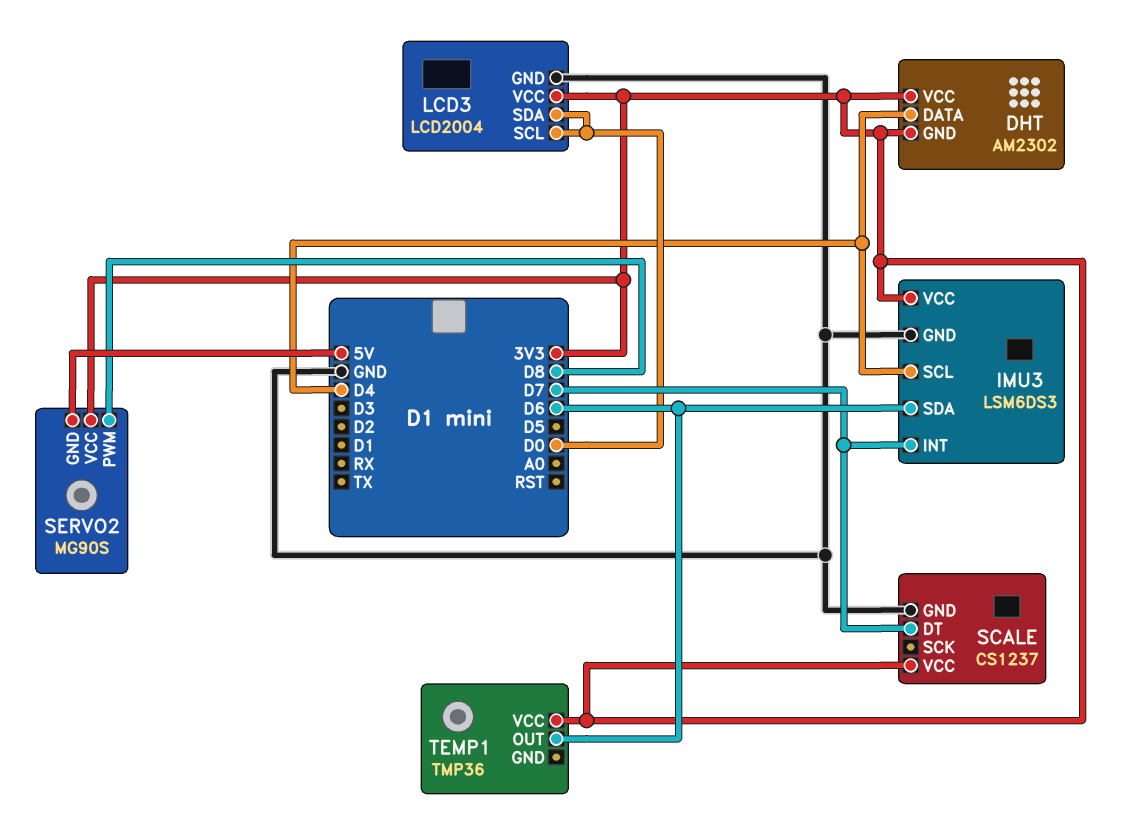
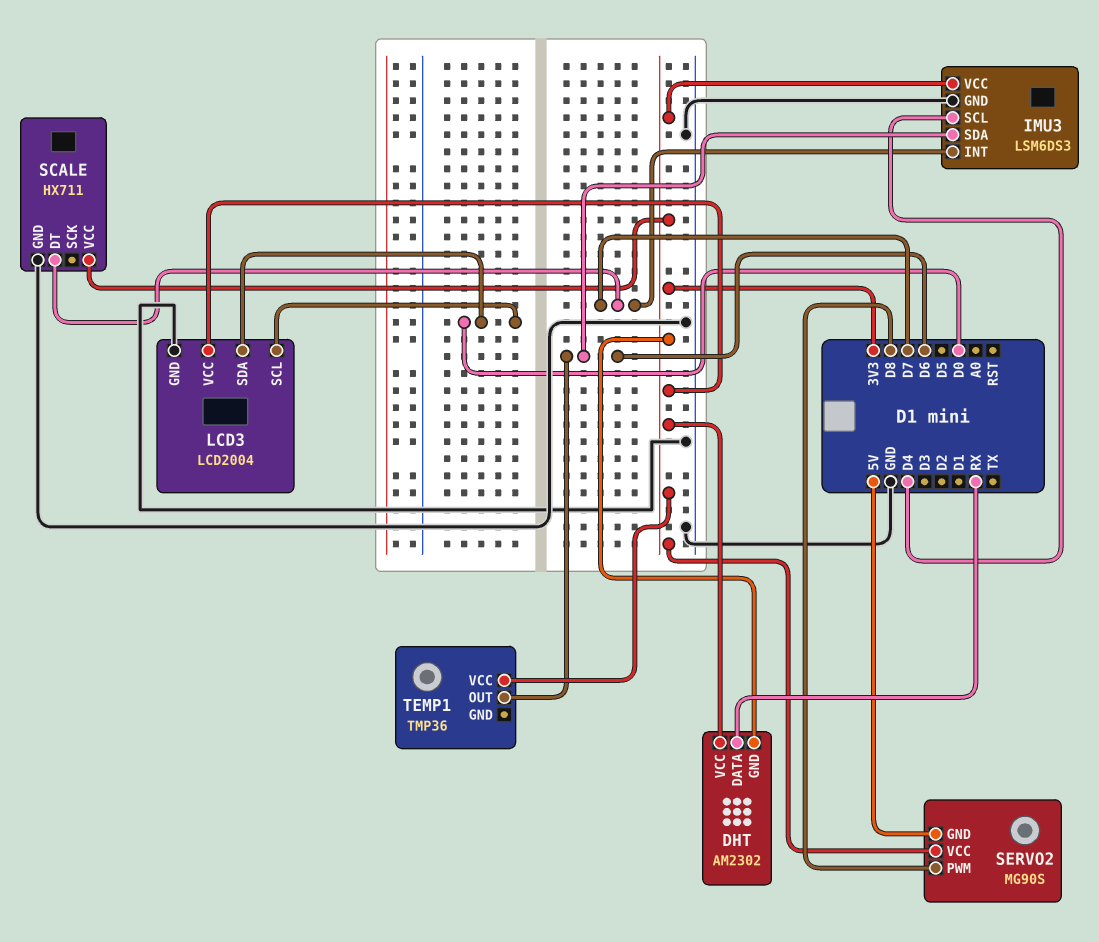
DHT pin DATA: D4 -> RX
SCALE: CS1237 -> HX711

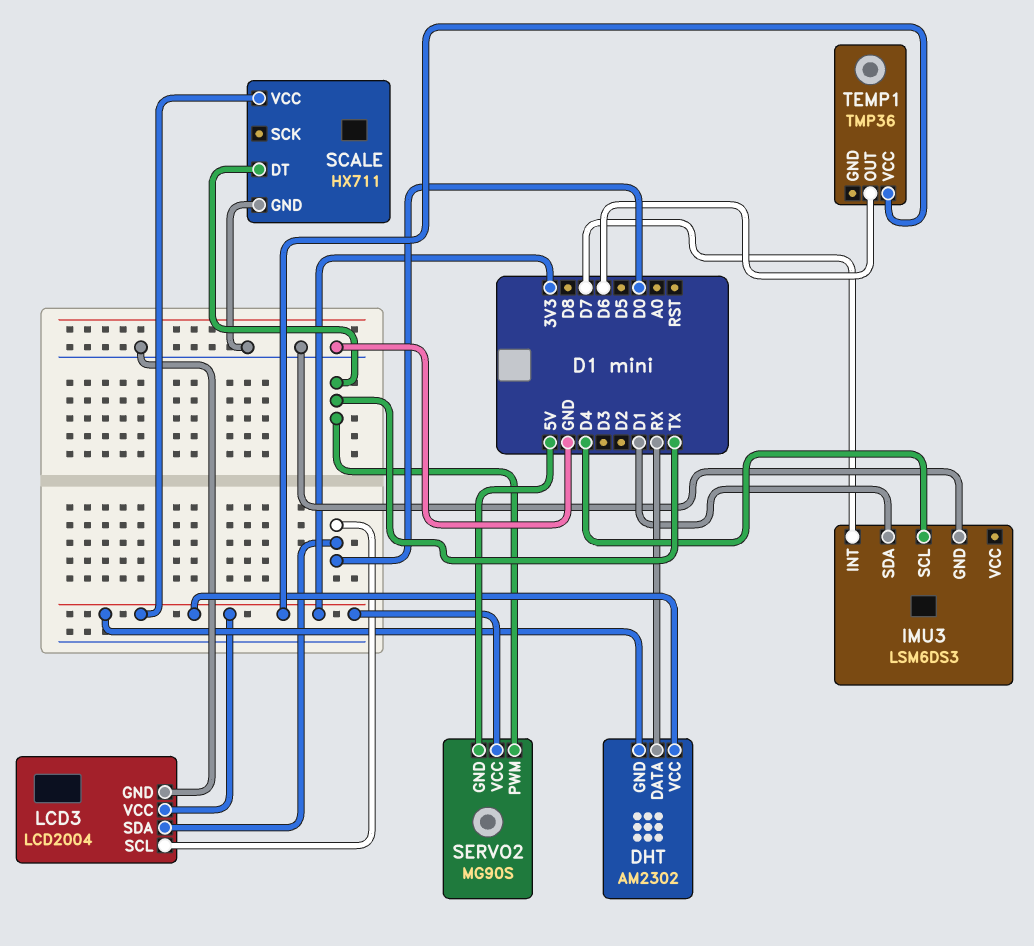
IMU3 pin SDA: D6 -> D1
IMU3 pin VCC: 3V3 -> none
SCALE pin DT: D7 -> TX
SERVO2 pin PWM: D8 -> TX

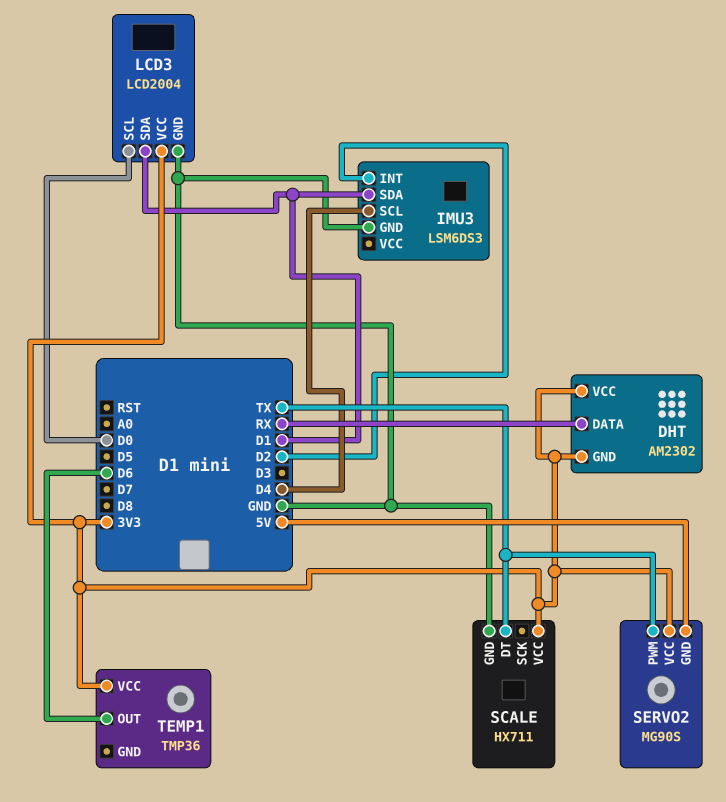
IMU3 pin INT: D7 -> D2
LCD3 pin SDA: D0 -> D1

